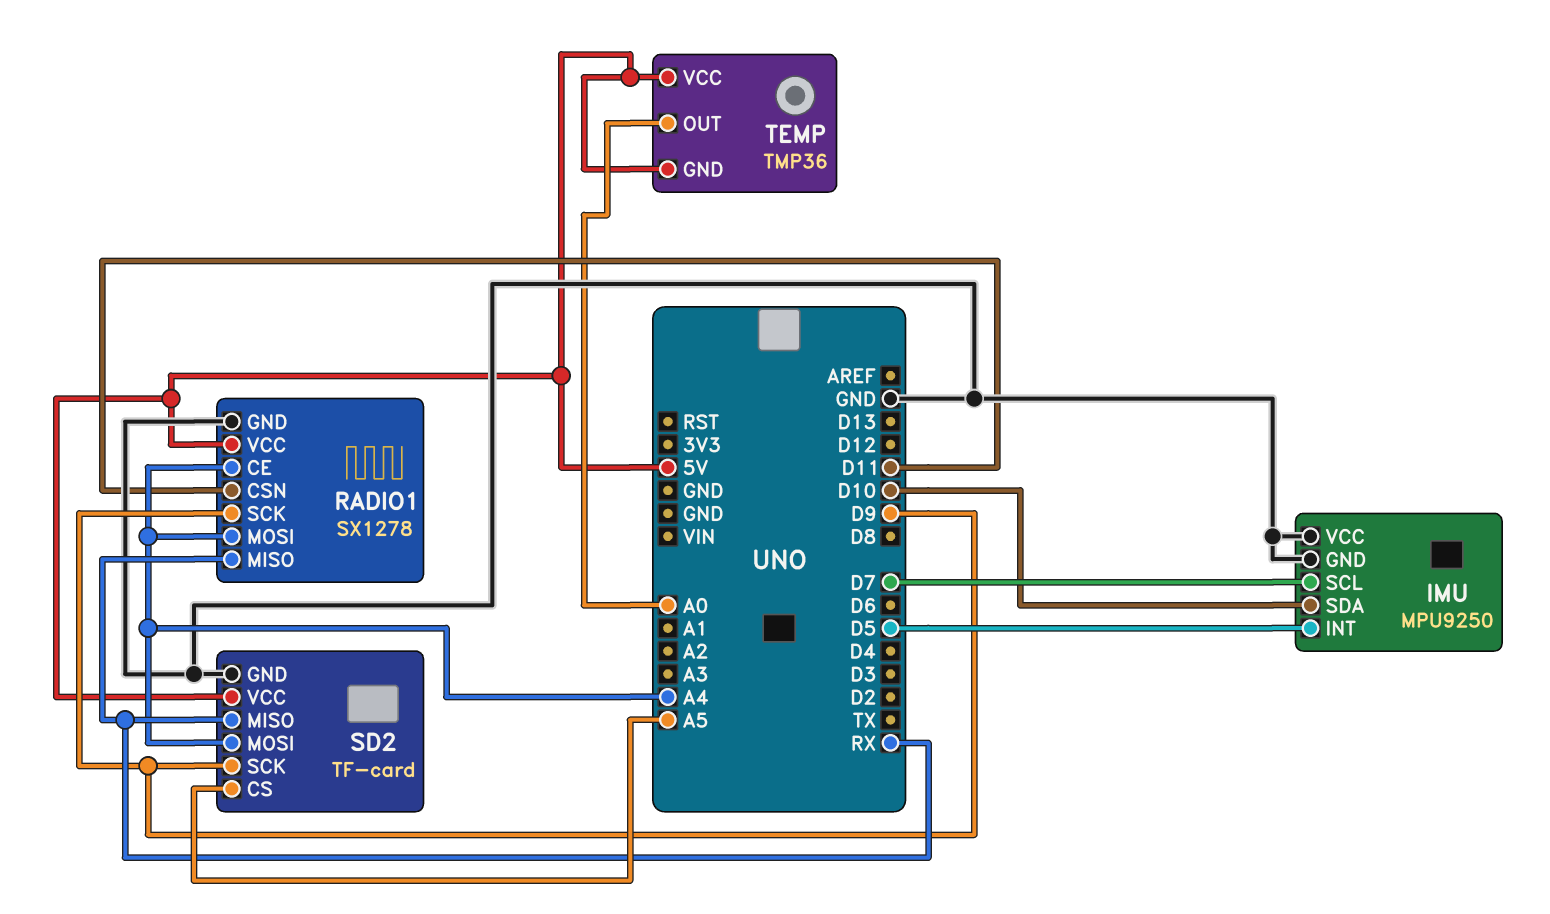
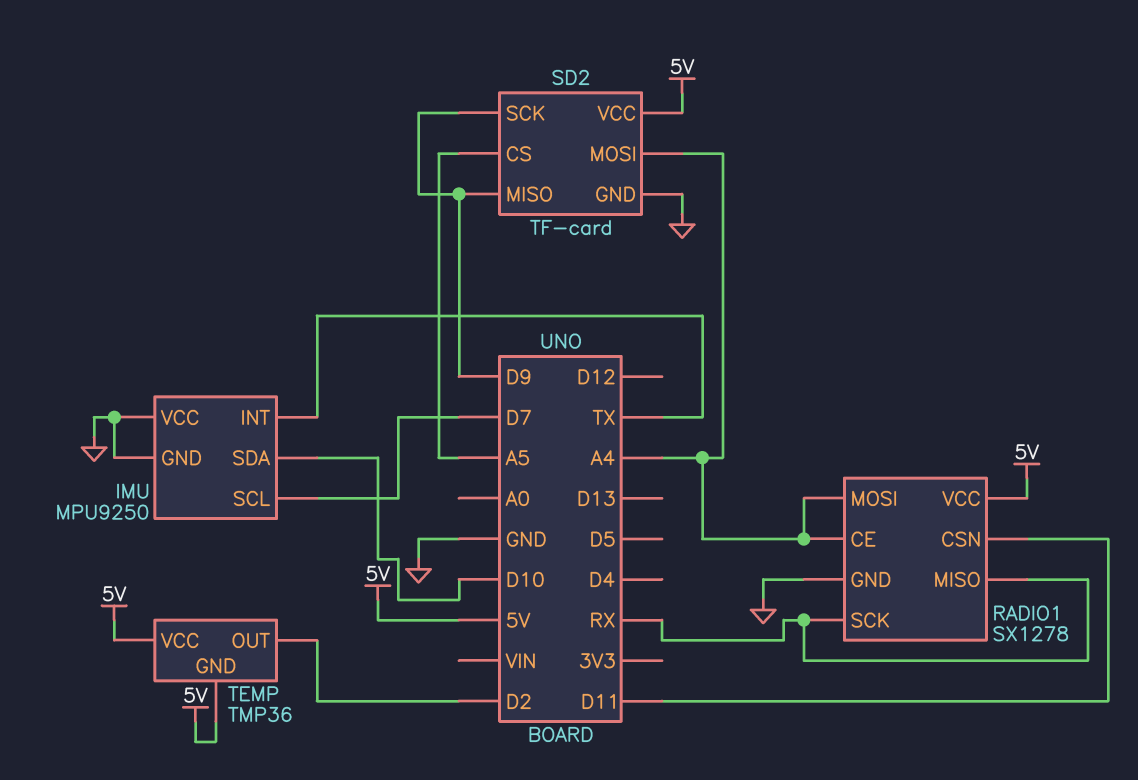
IMU pin INT: D5 -> TX
RADIO1 pin SCK: D9 -> RX
SD2 pin MISO: RX -> D9
TEMP pin OUT: A0 -> D2

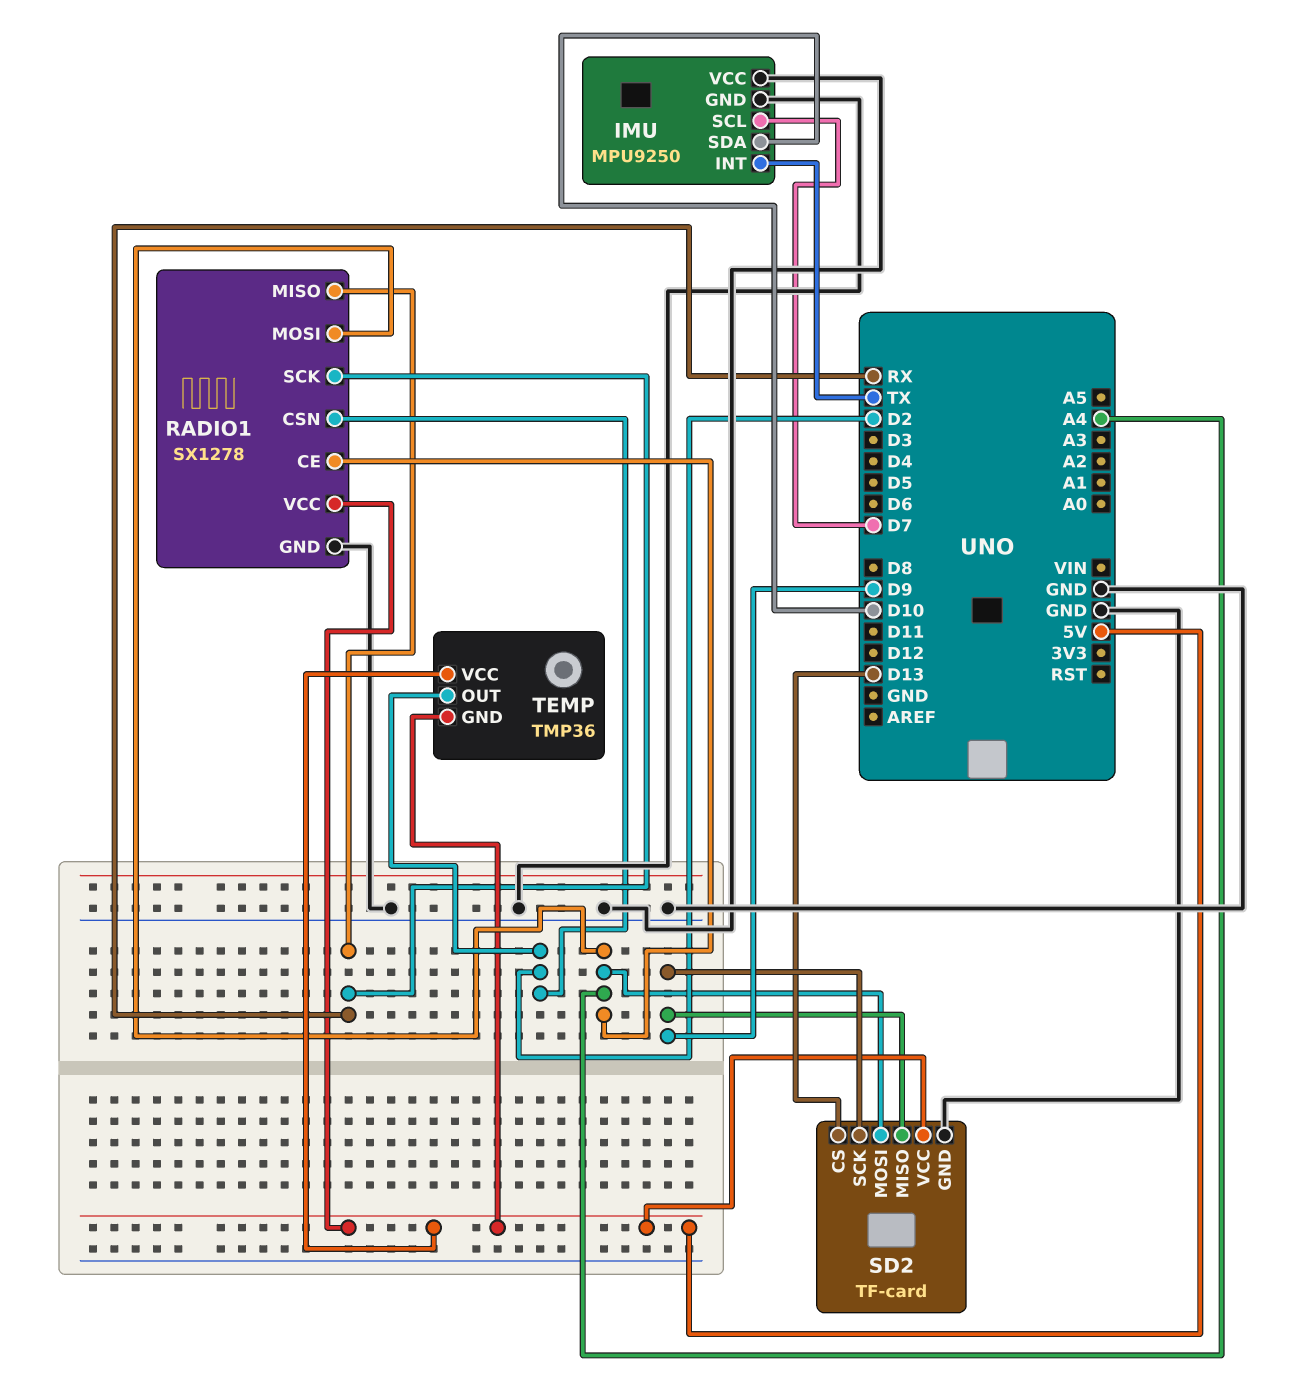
RADIO1 pin CSN: D11 -> D2
SD2 pin CS: A5 -> D13

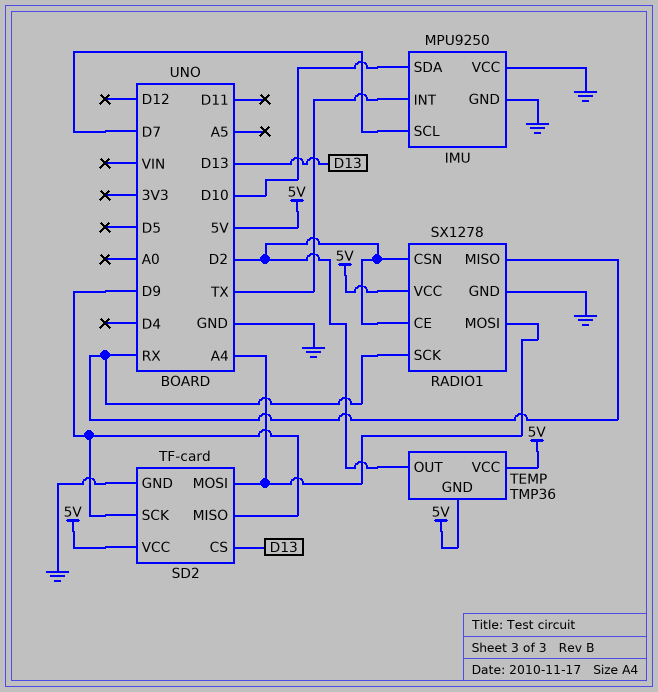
RADIO1 pin CE: A4 -> D2

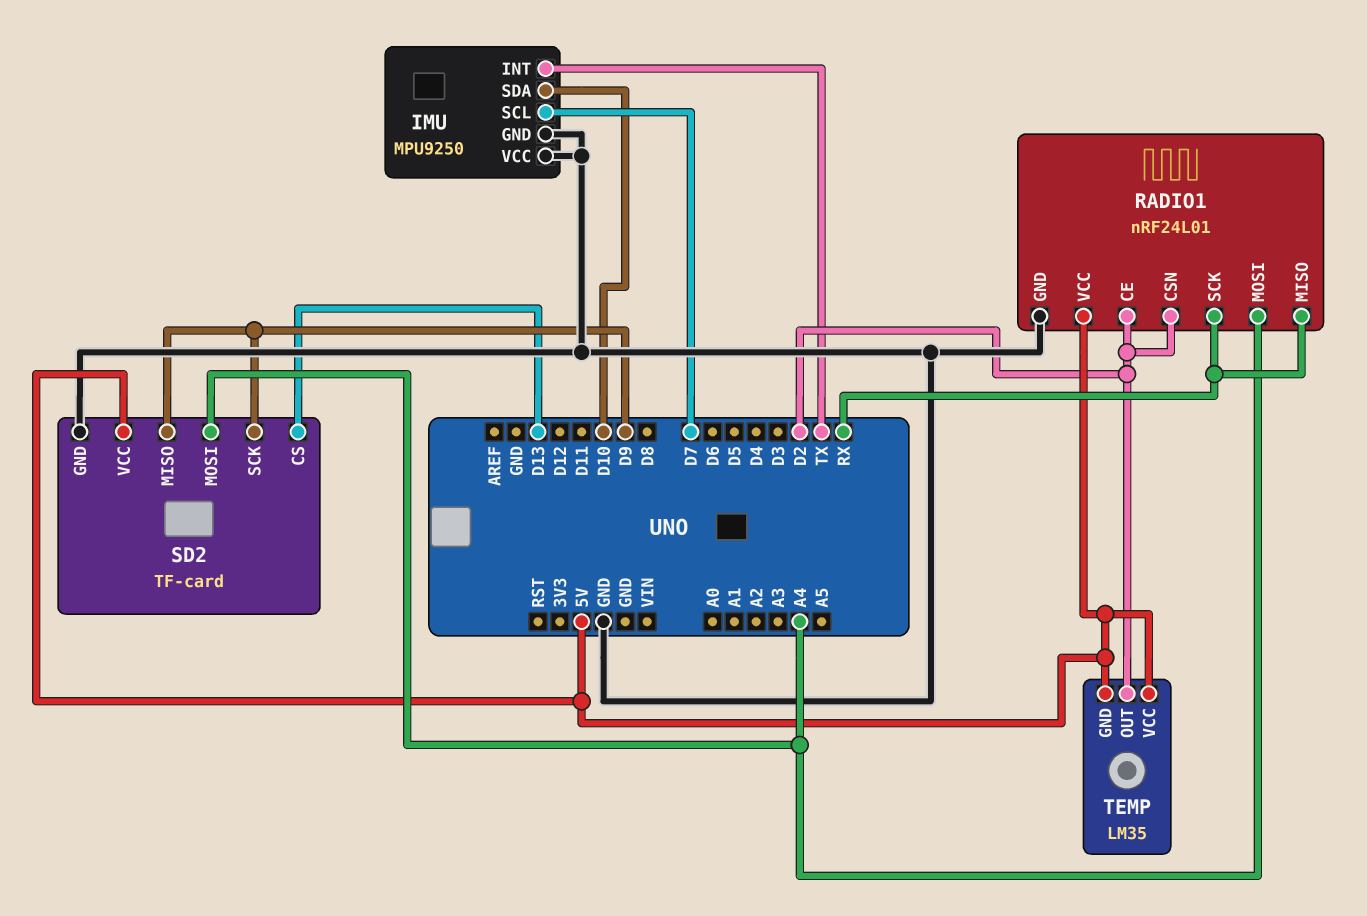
RADIO1: SX1278 -> nRF24L01
TEMP: TMP36 -> LM35

